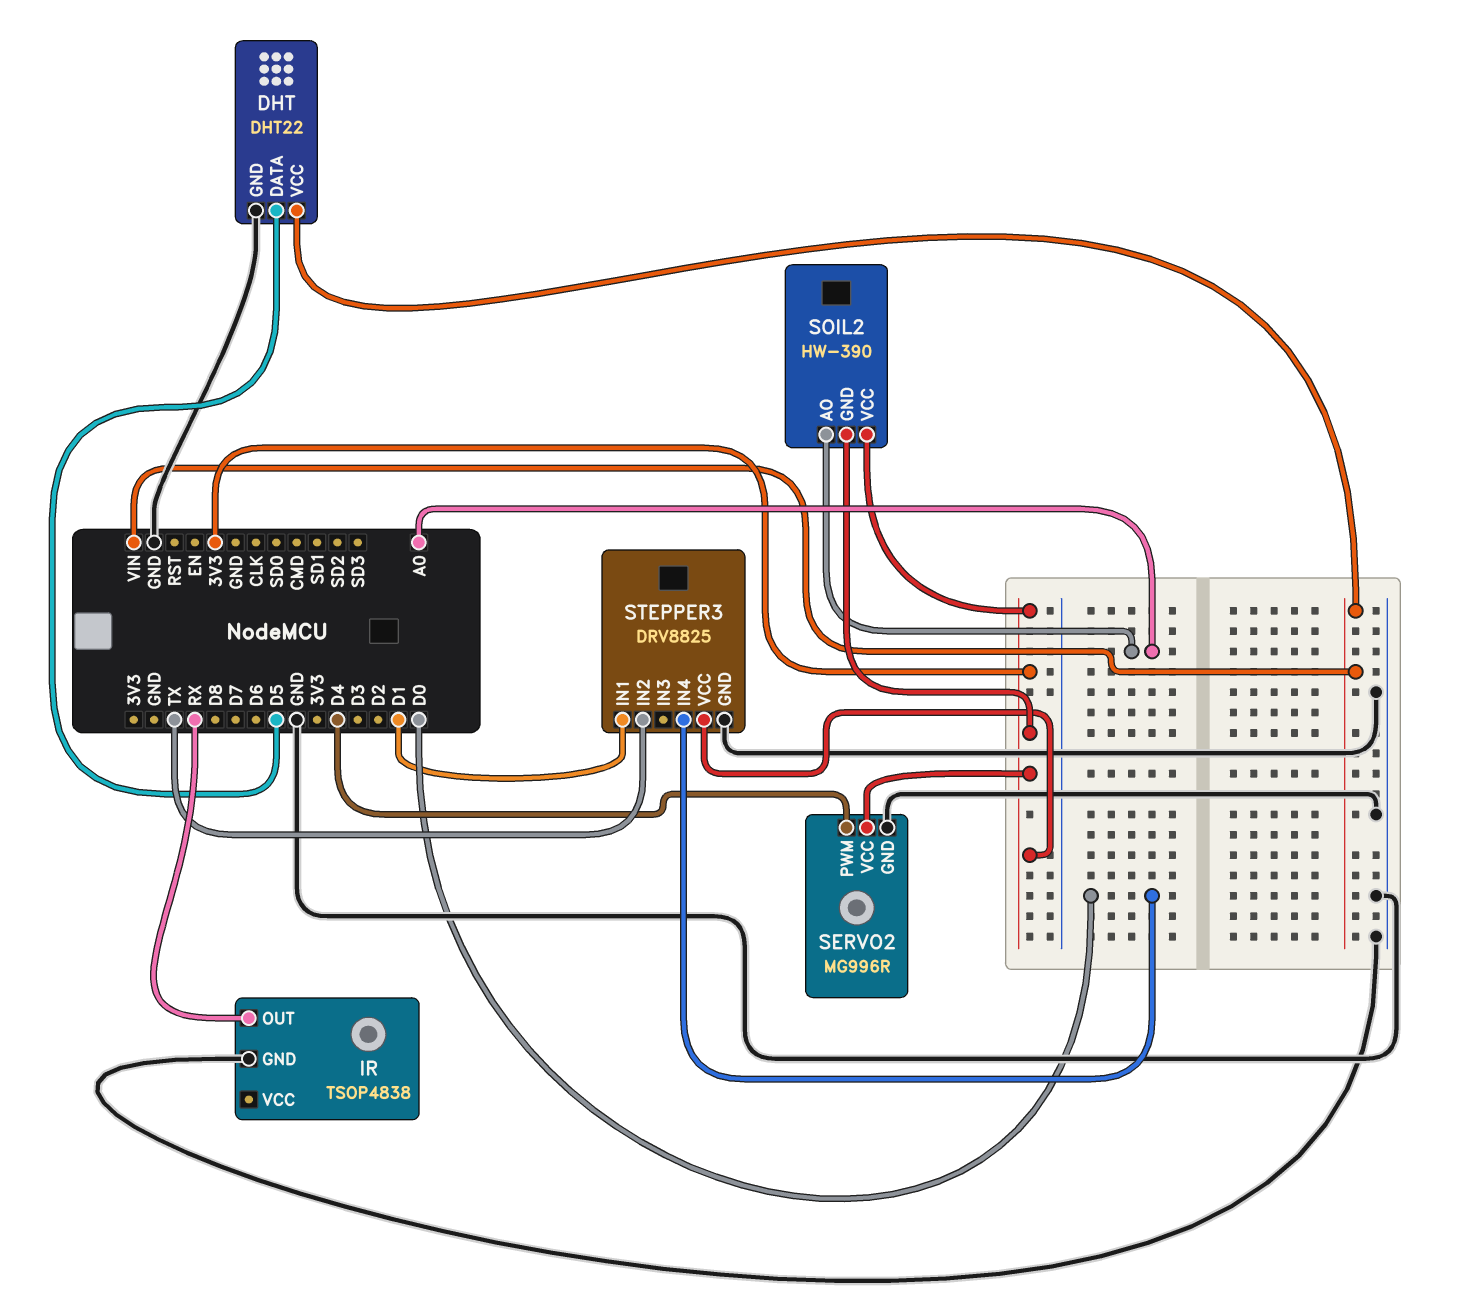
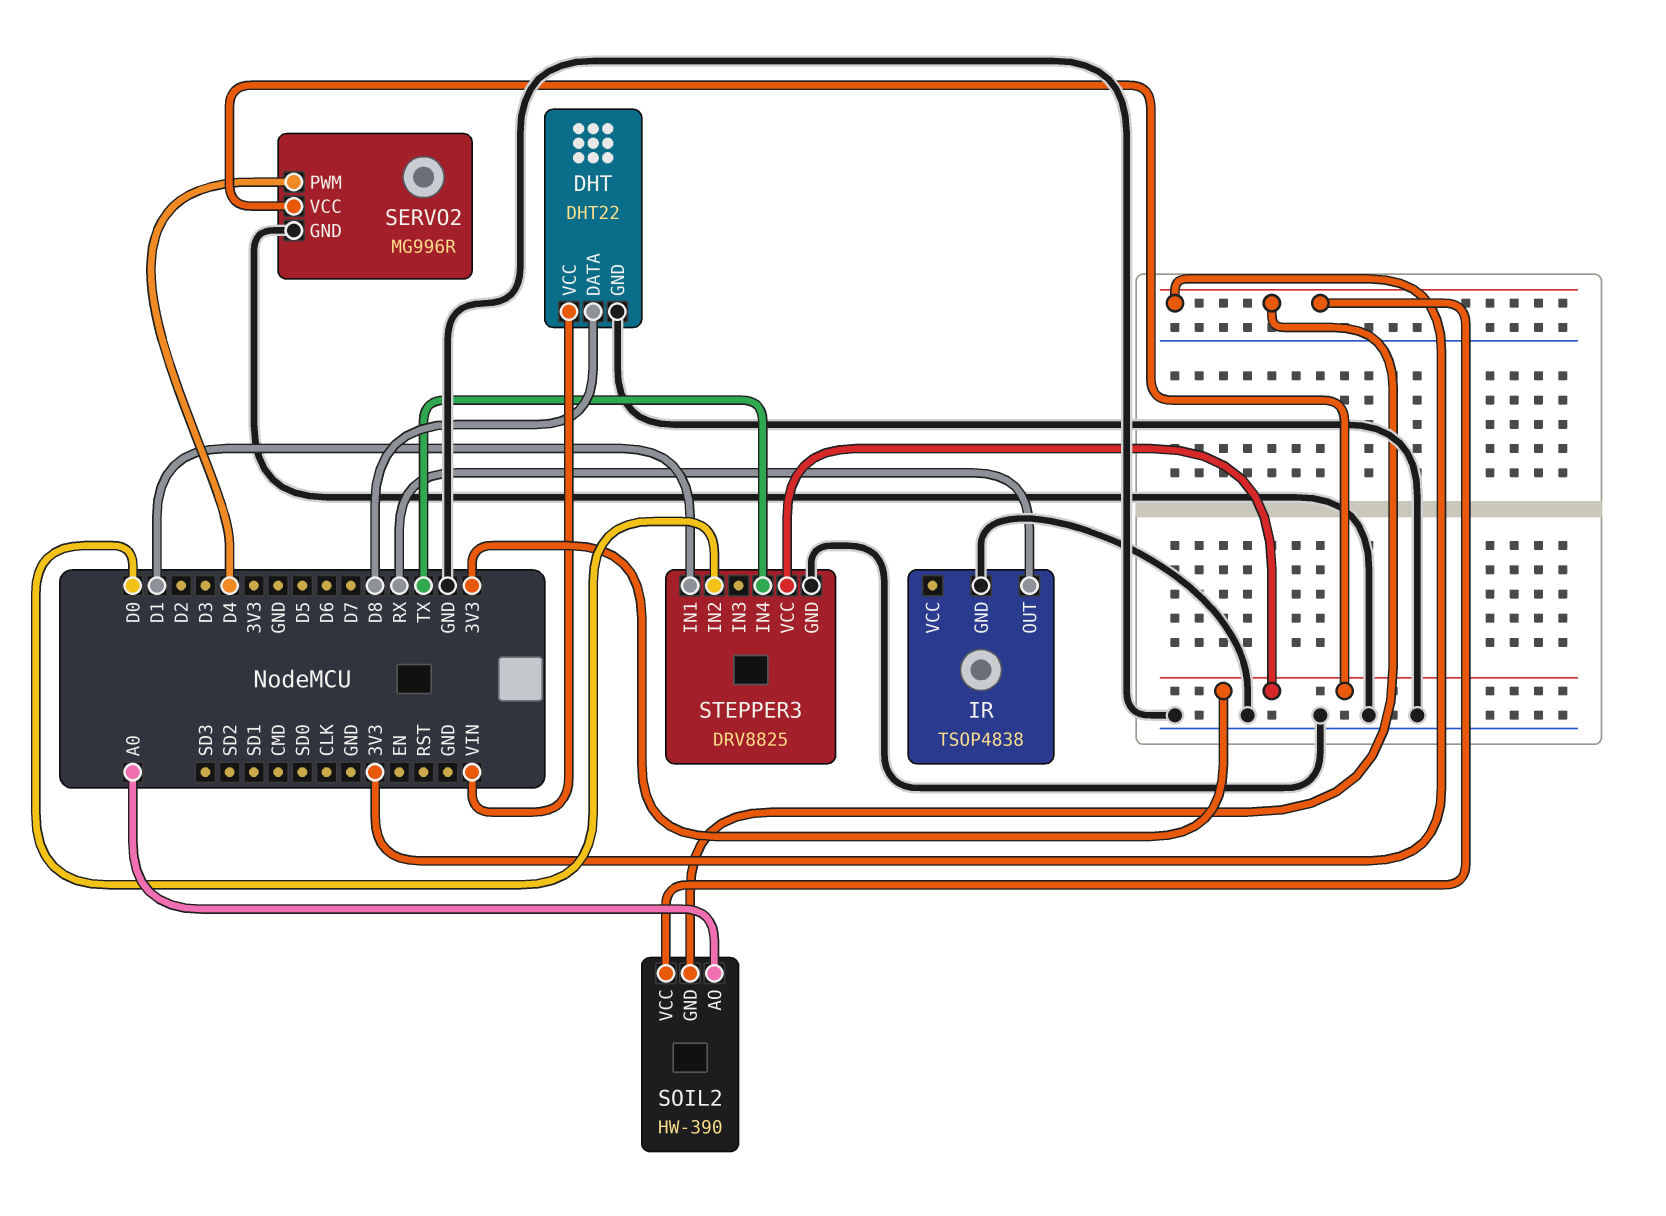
DHT pin DATA: D5 -> D8
STEPPER3 pin IN2: TX -> D0
STEPPER3 pin IN4: D0 -> TX

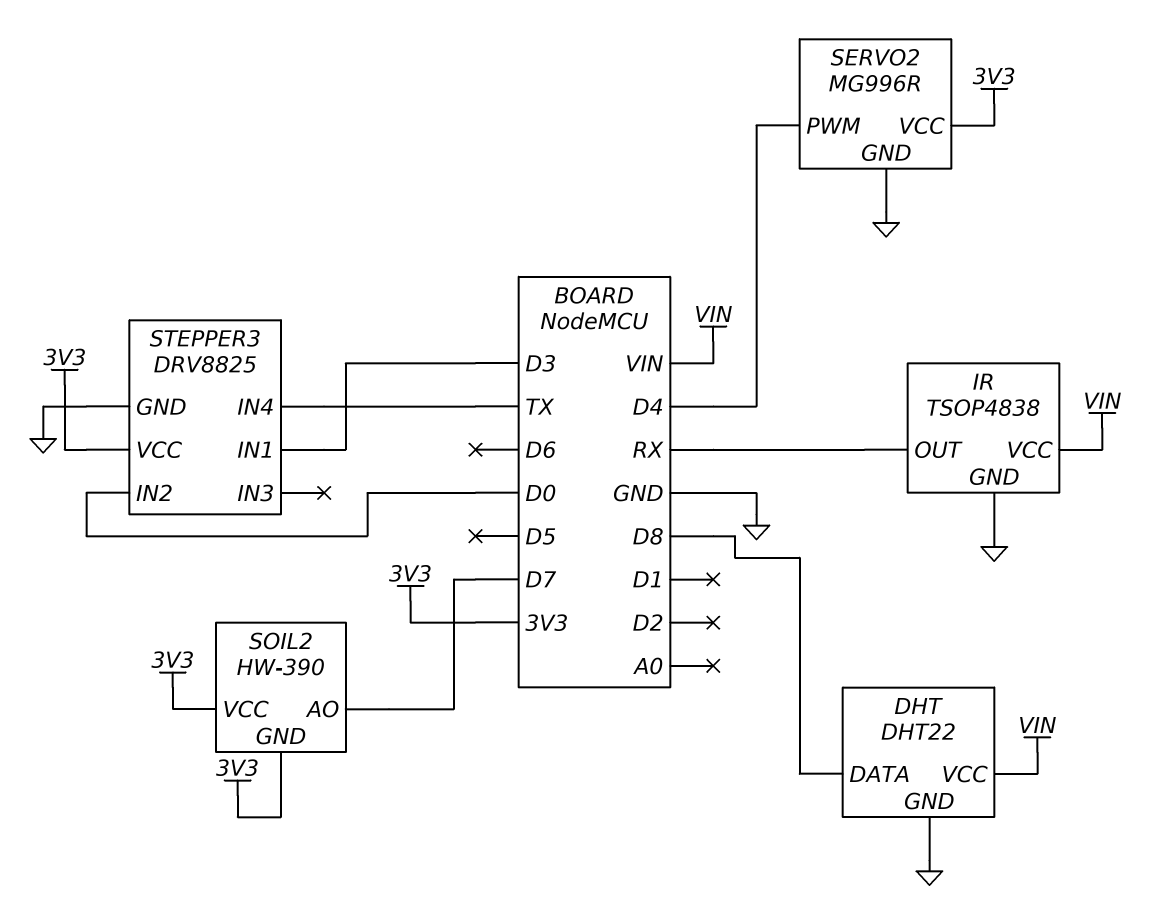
IR pin VCC: none -> VIN
SOIL2 pin AO: A0 -> D7
STEPPER3 pin IN1: D1 -> D3

